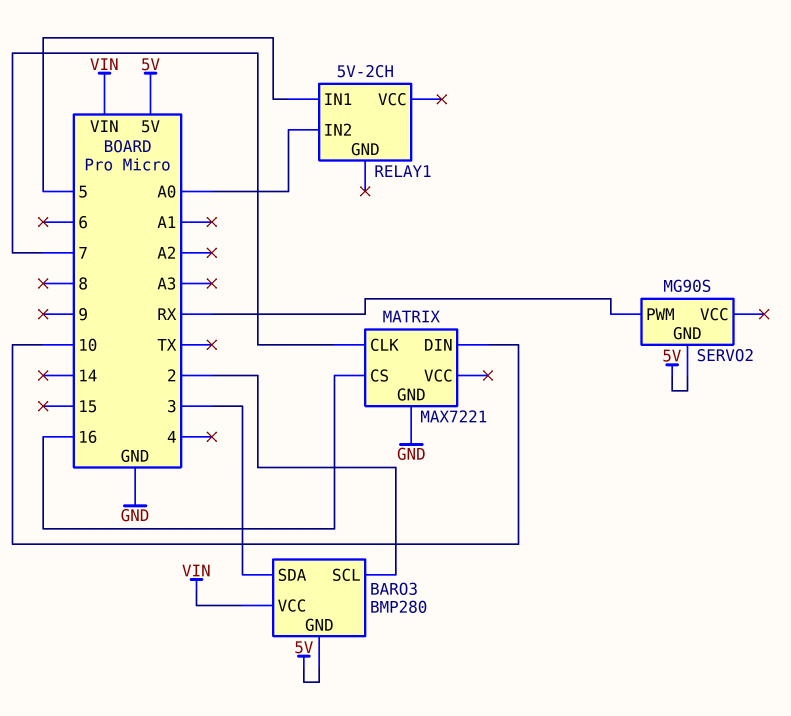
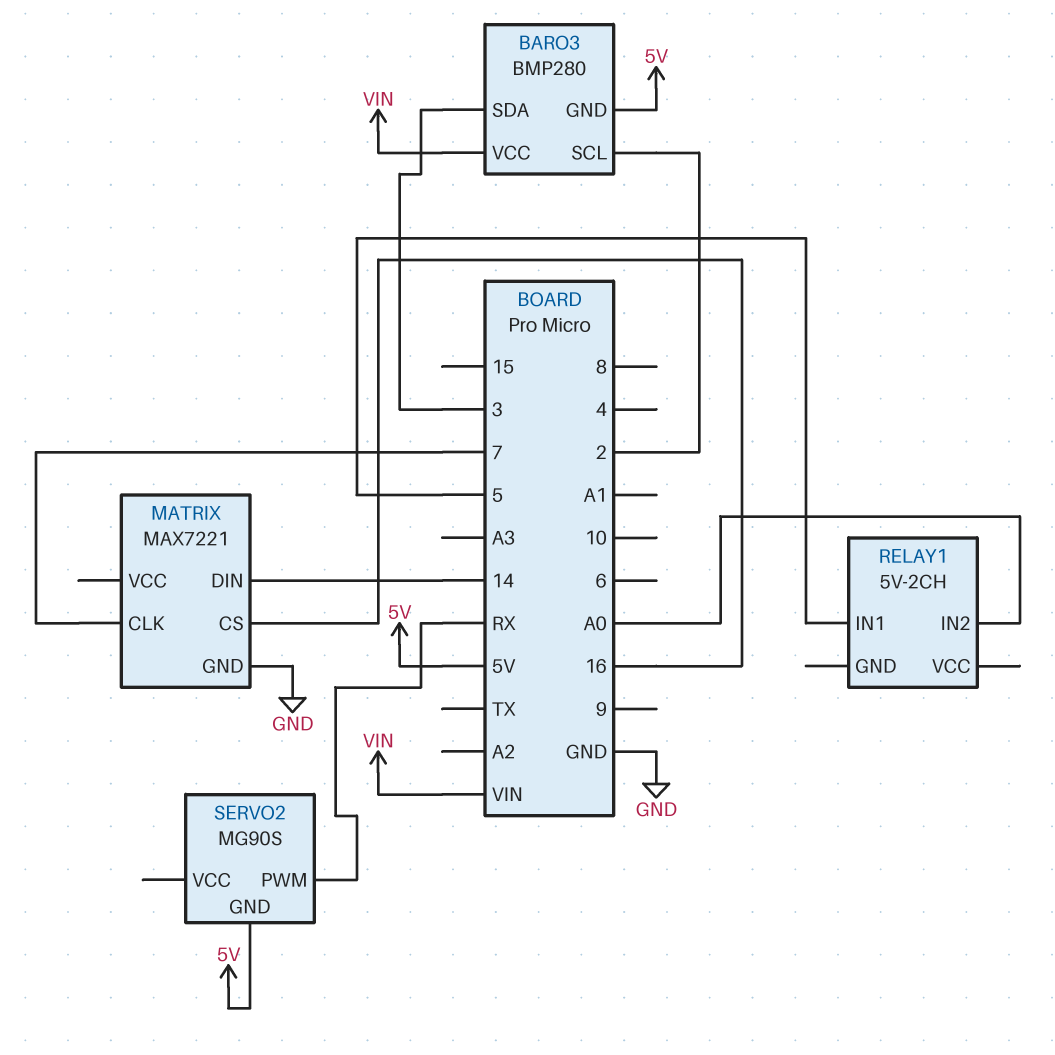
MATRIX pin DIN: 10 -> 14

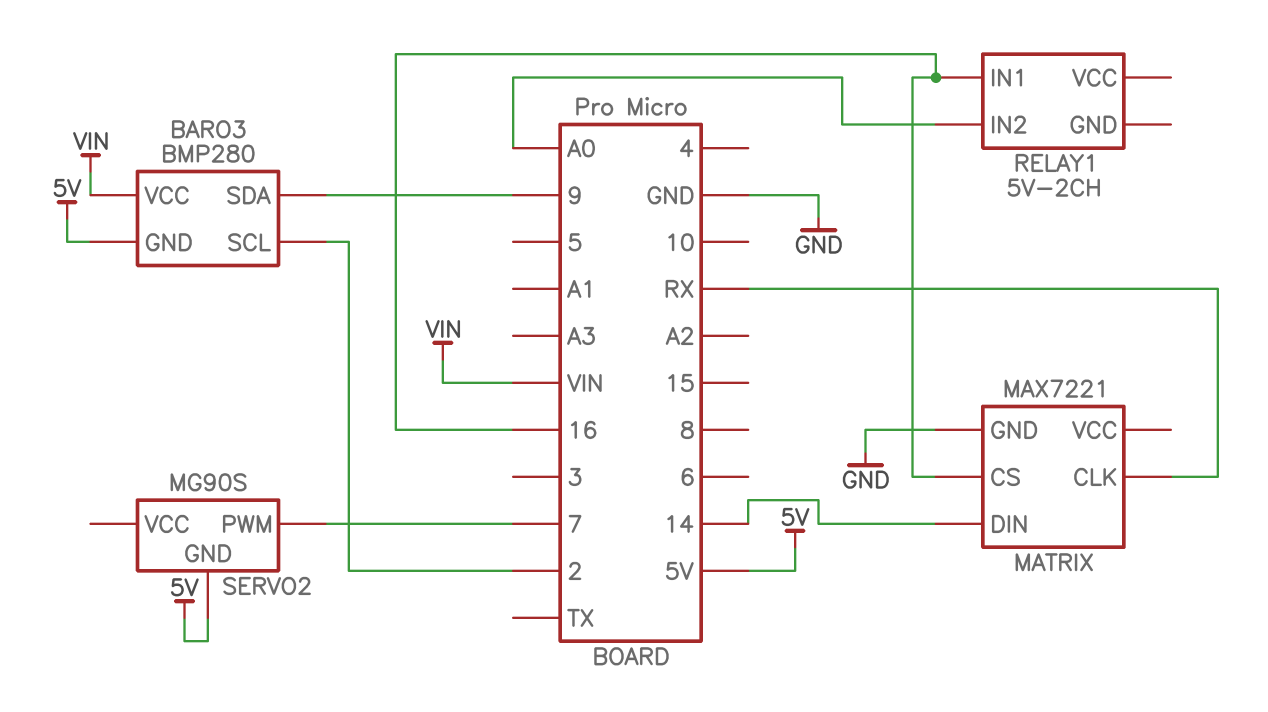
BARO3 pin SDA: 3 -> 9
MATRIX pin CLK: 7 -> RX
RELAY1 pin IN1: 5 -> 16
SERVO2 pin PWM: RX -> 7

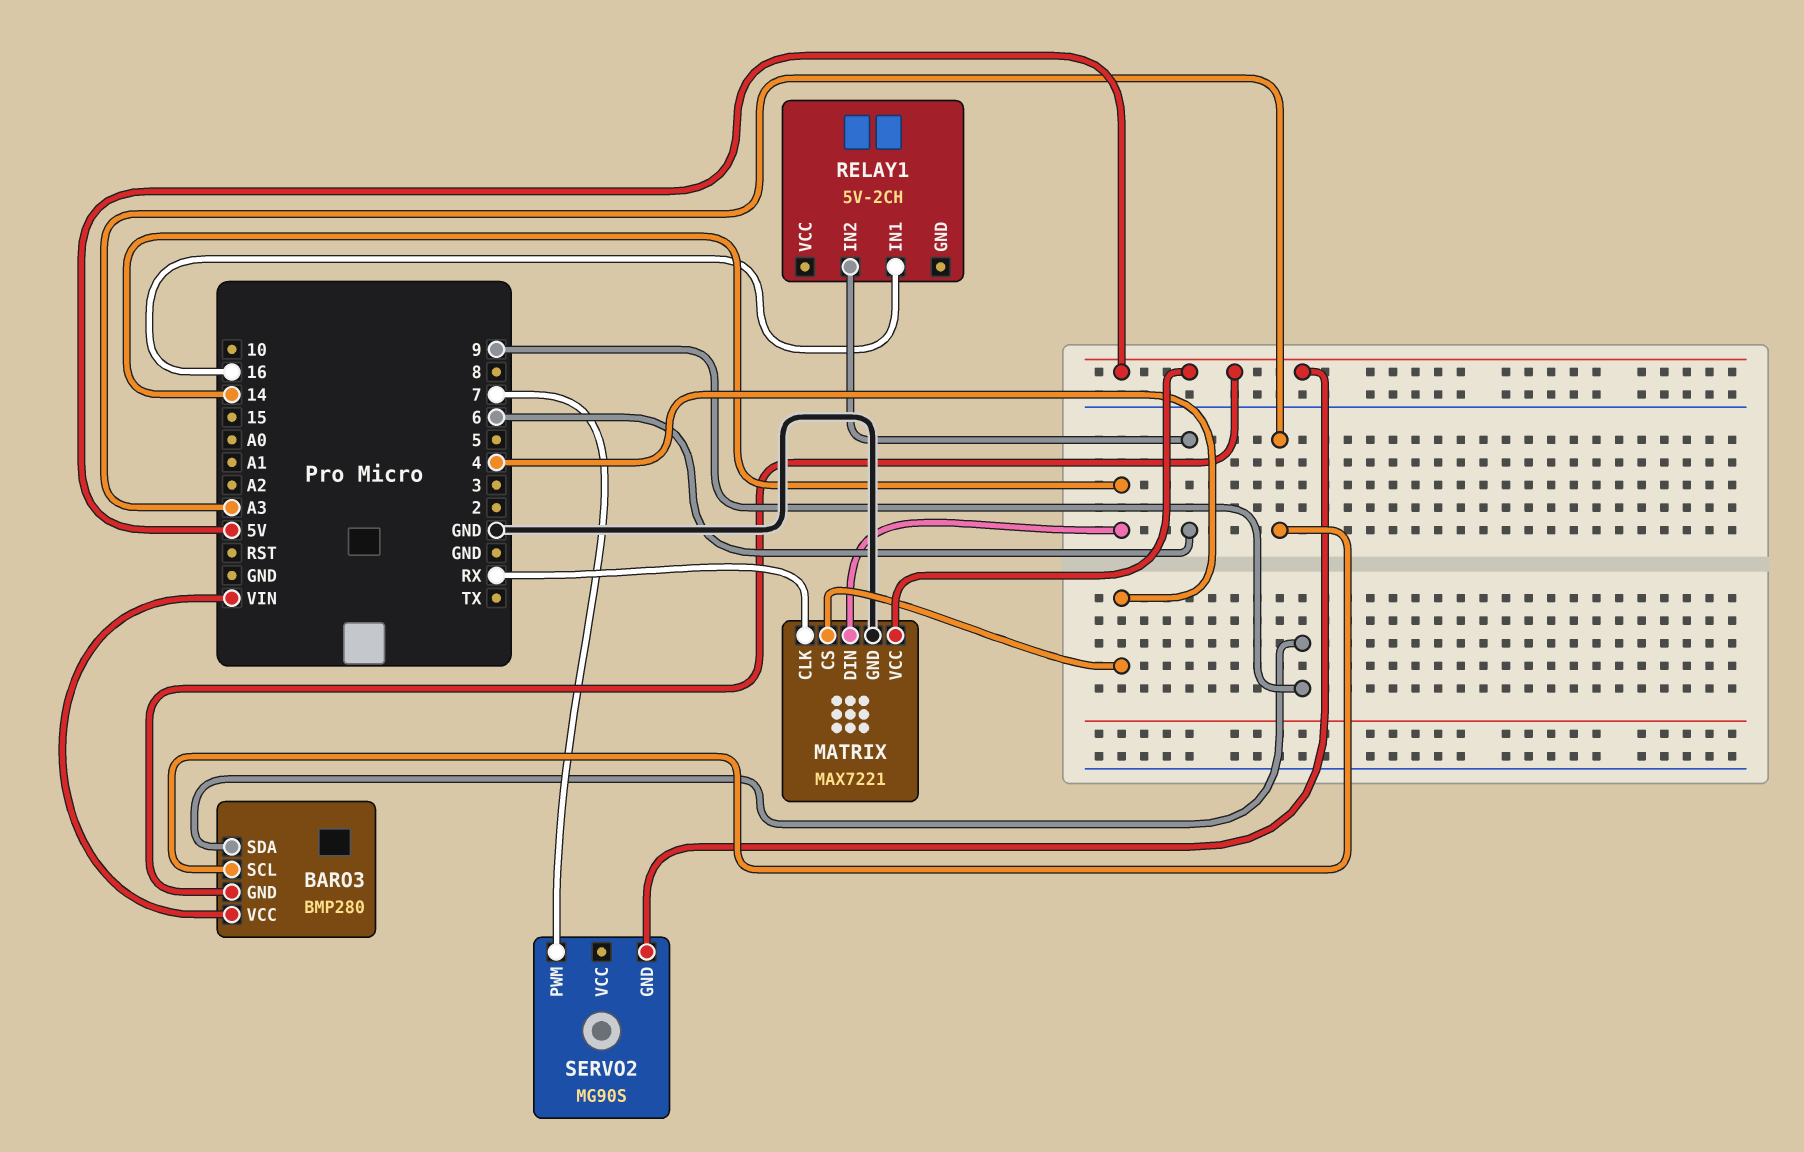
BARO3 pin SCL: 2 -> A3
MATRIX pin CS: 16 -> 4
MATRIX pin VCC: none -> 5V
RELAY1 pin IN2: A0 -> 6

